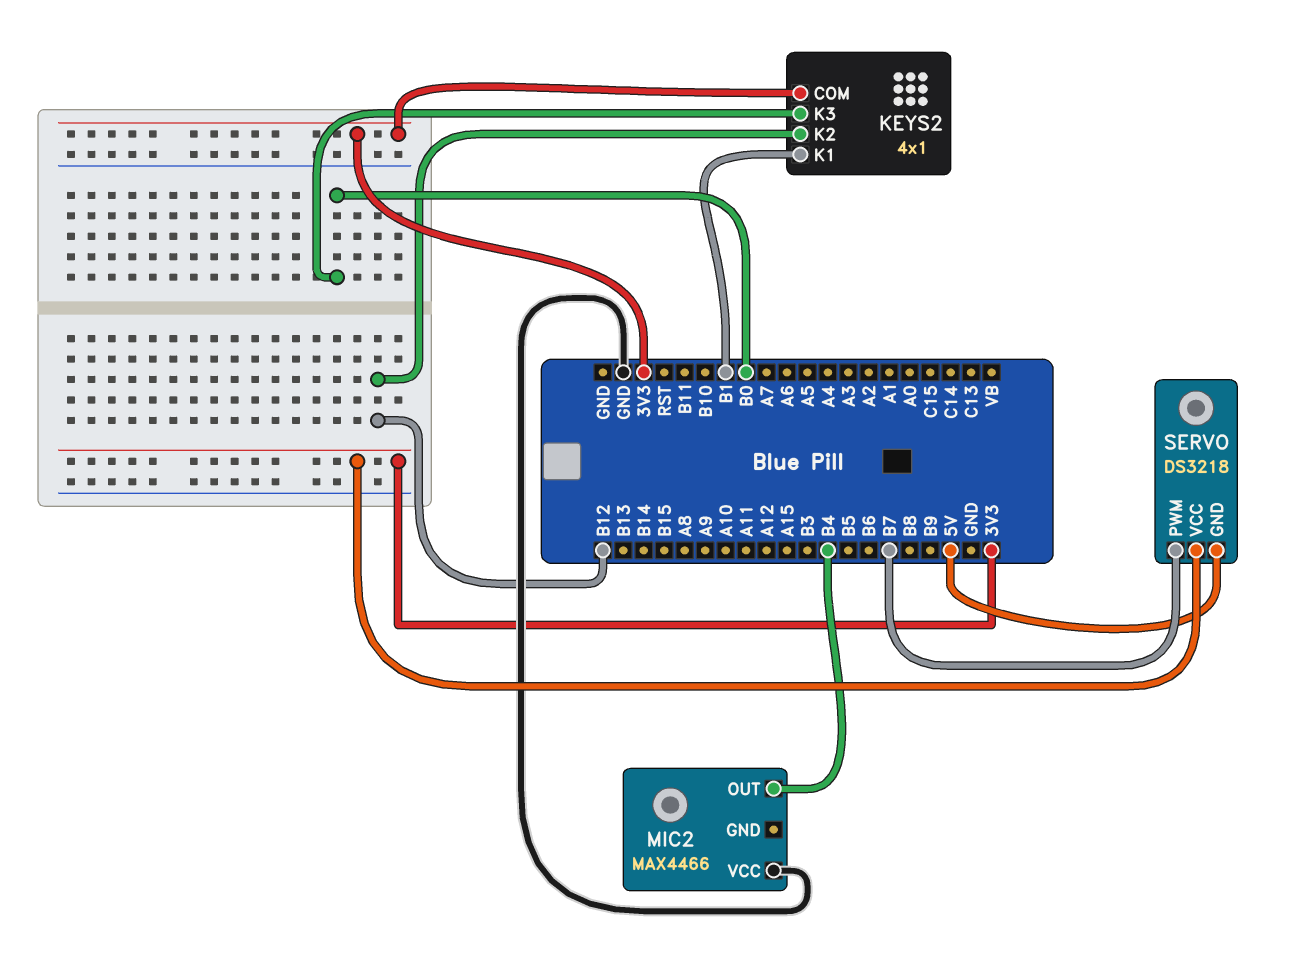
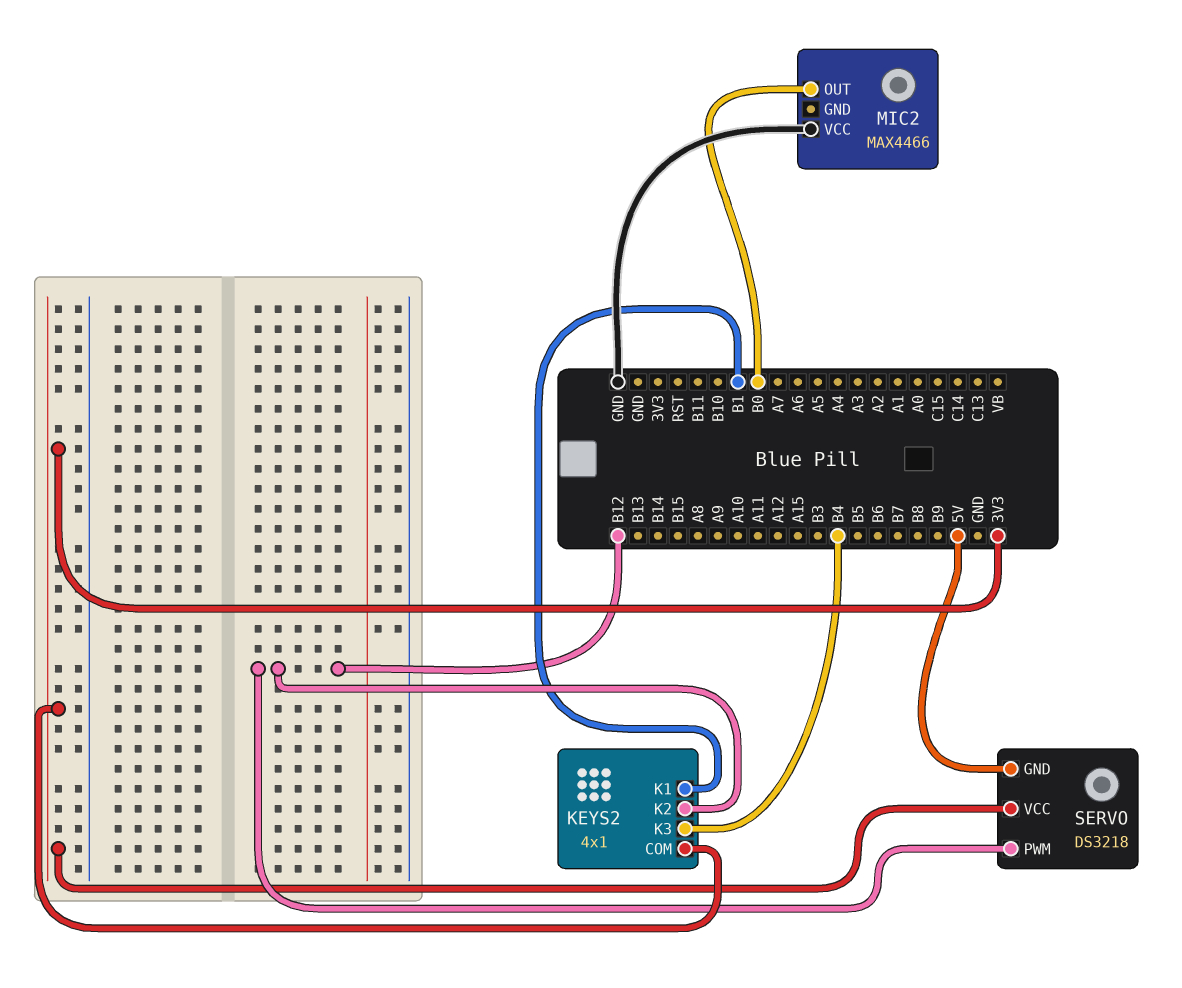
KEYS2 pin K3: B0 -> B4
MIC2 pin OUT: B4 -> B0
SERVO pin PWM: B7 -> B12

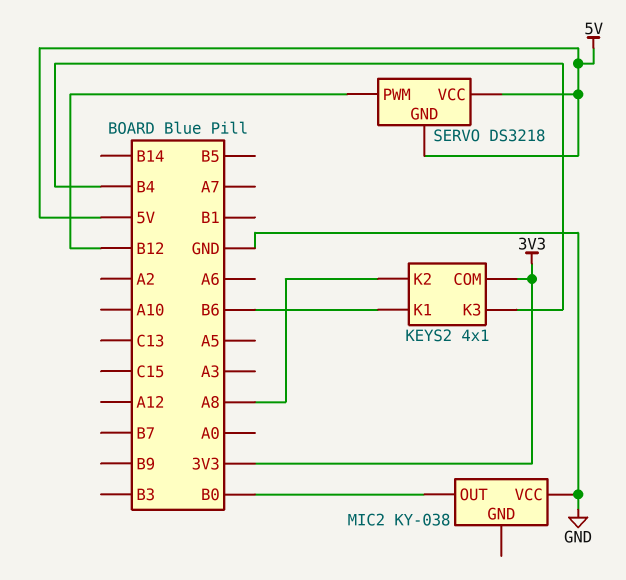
KEYS2 pin K1: B1 -> B6
KEYS2 pin K2: B12 -> A8
MIC2: MAX4466 -> KY-038
SERVO pin VCC: 3V3 -> 5V

